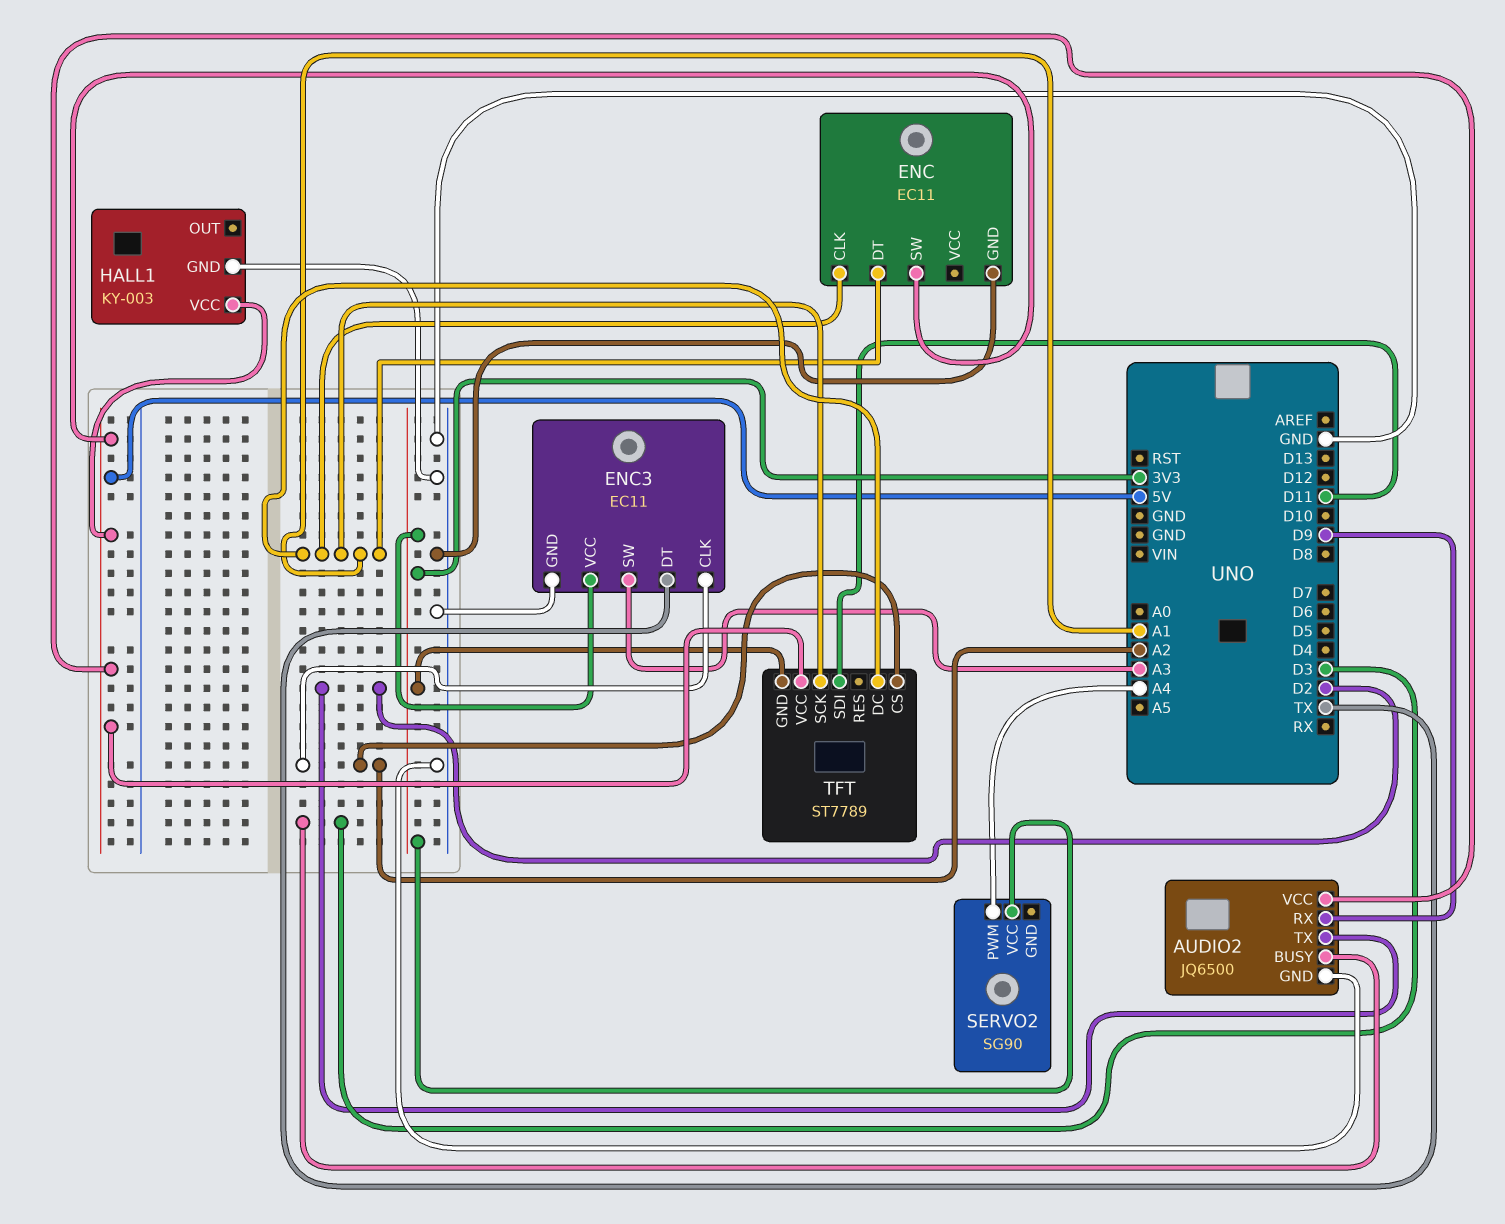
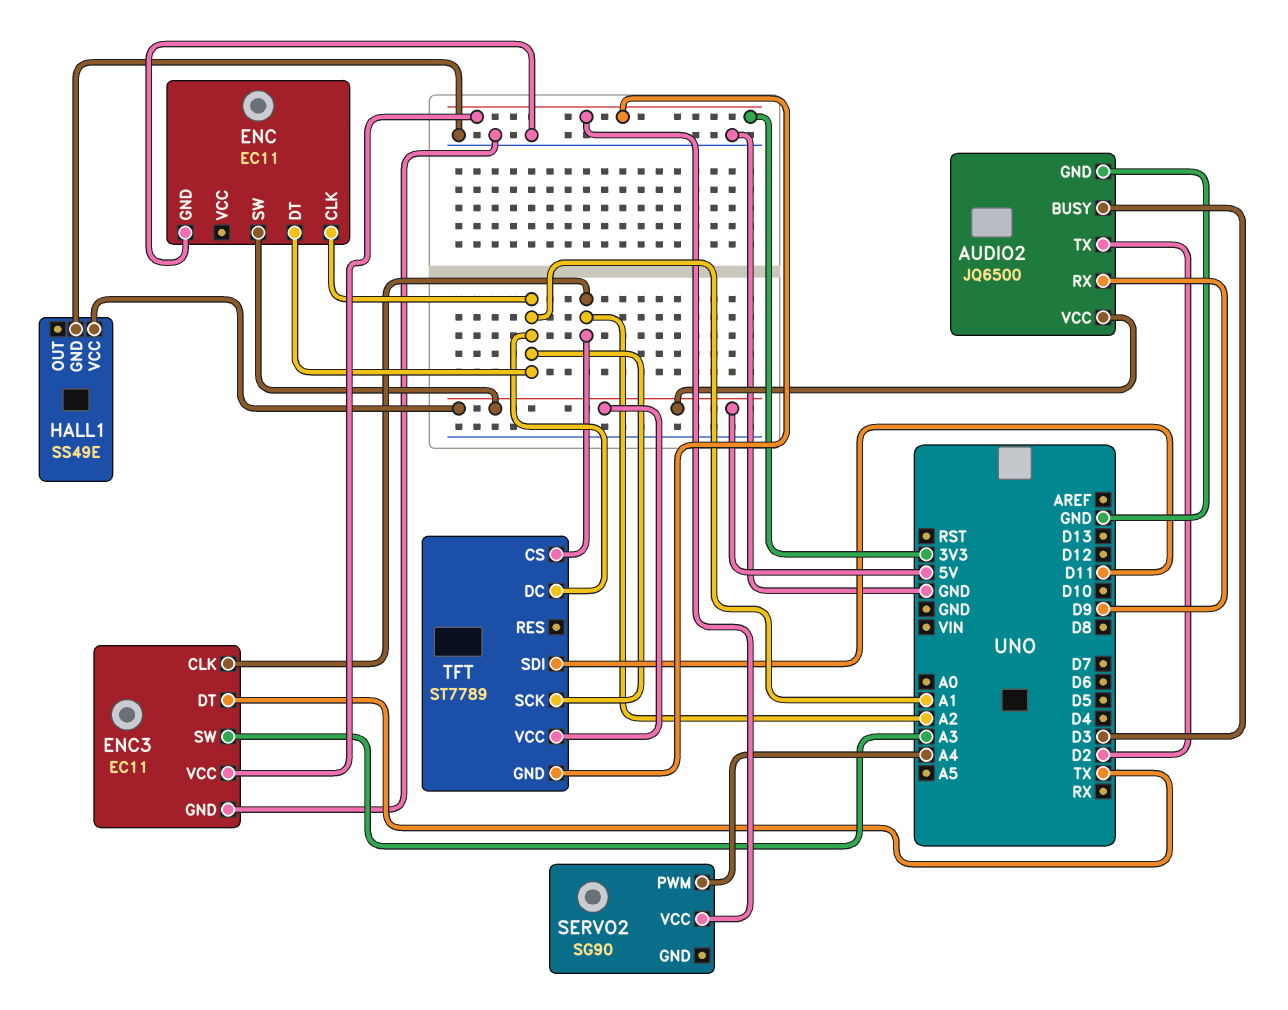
HALL1: KY-003 -> SS49E

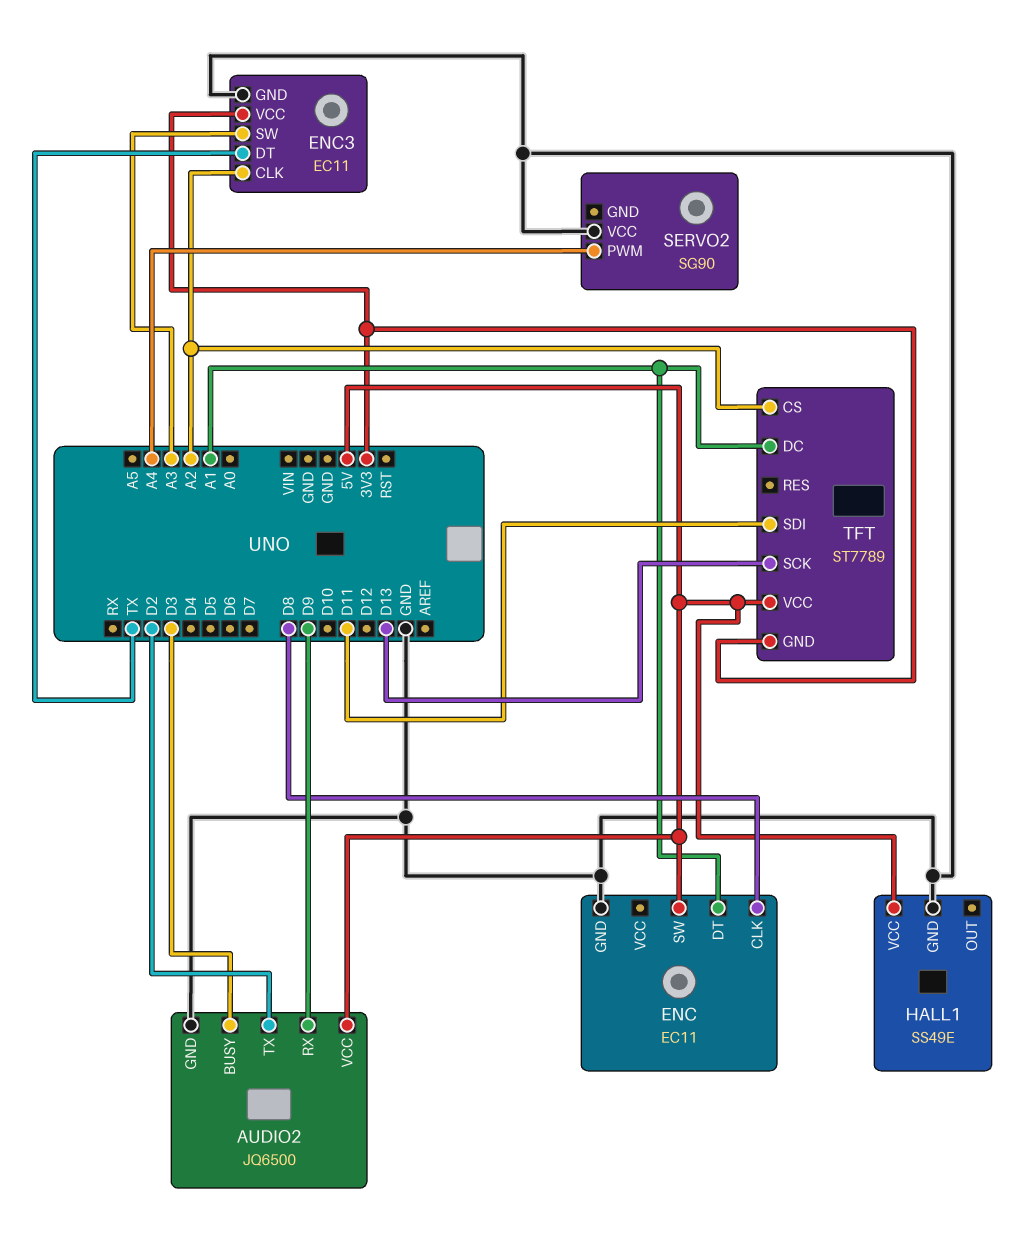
ENC pin CLK: A1 -> D8
SERVO2 pin VCC: 3V3 -> GND
TFT pin SCK: A1 -> D13

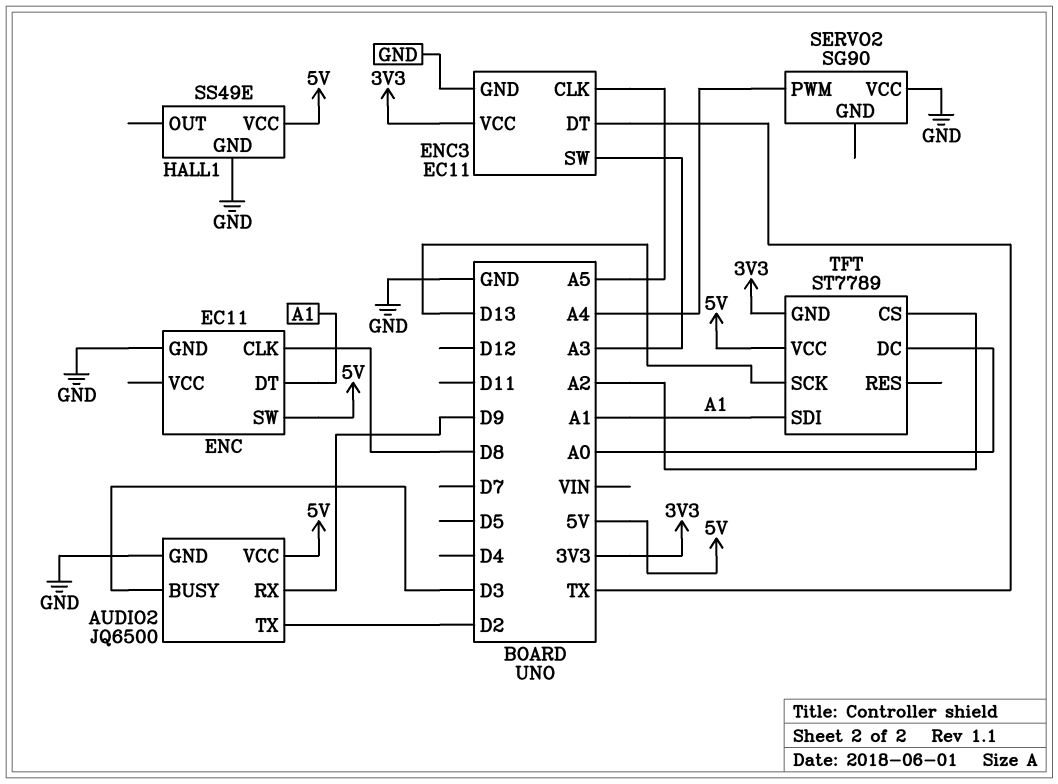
ENC3 pin CLK: A2 -> A5
TFT pin DC: A1 -> A0
TFT pin SDI: D11 -> A1

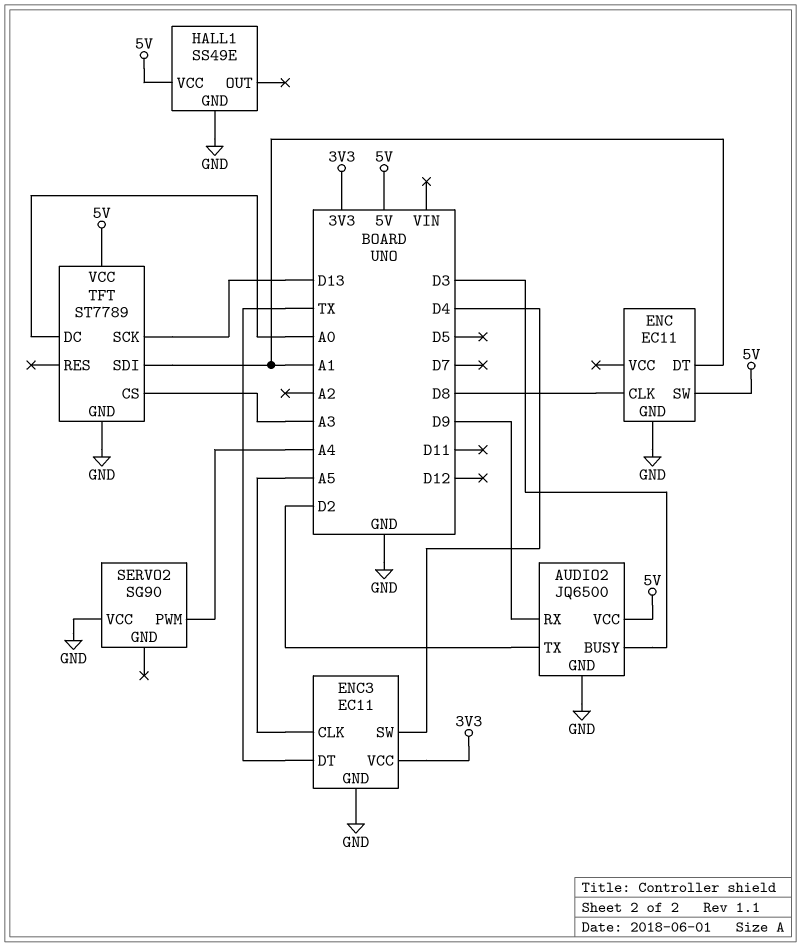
ENC3 pin SW: A3 -> D4
TFT pin CS: A2 -> A3
TFT pin GND: 3V3 -> GND

